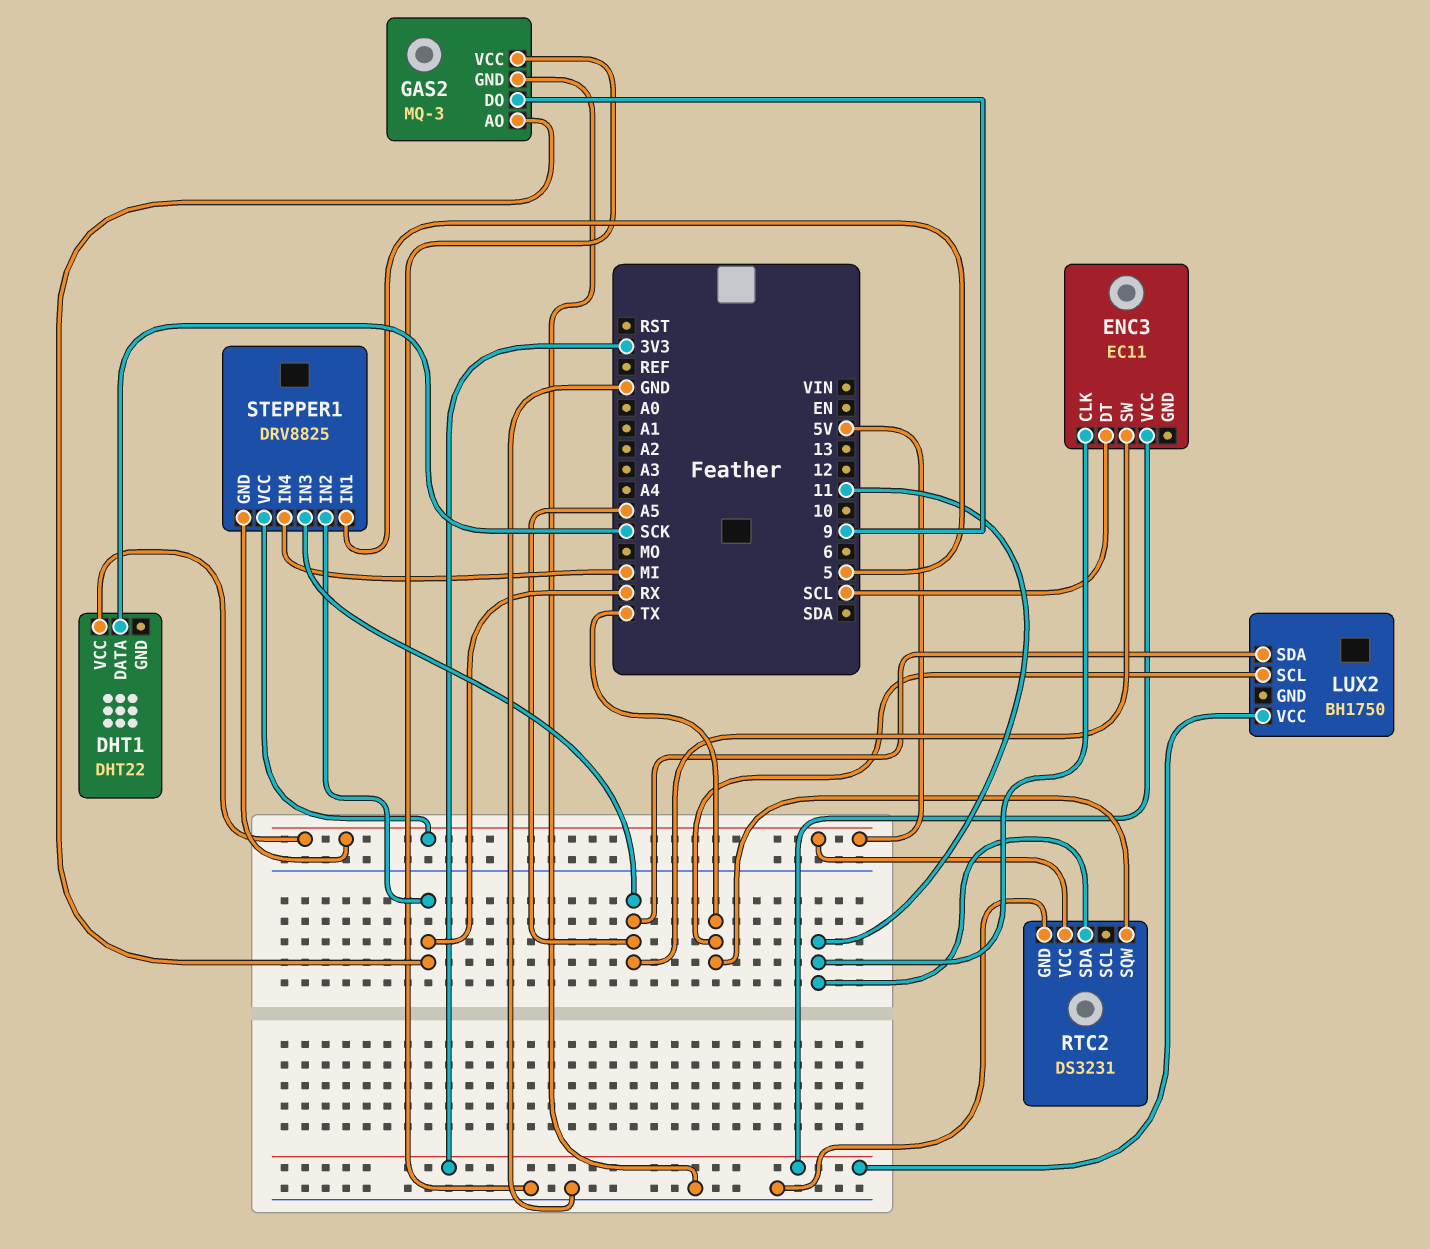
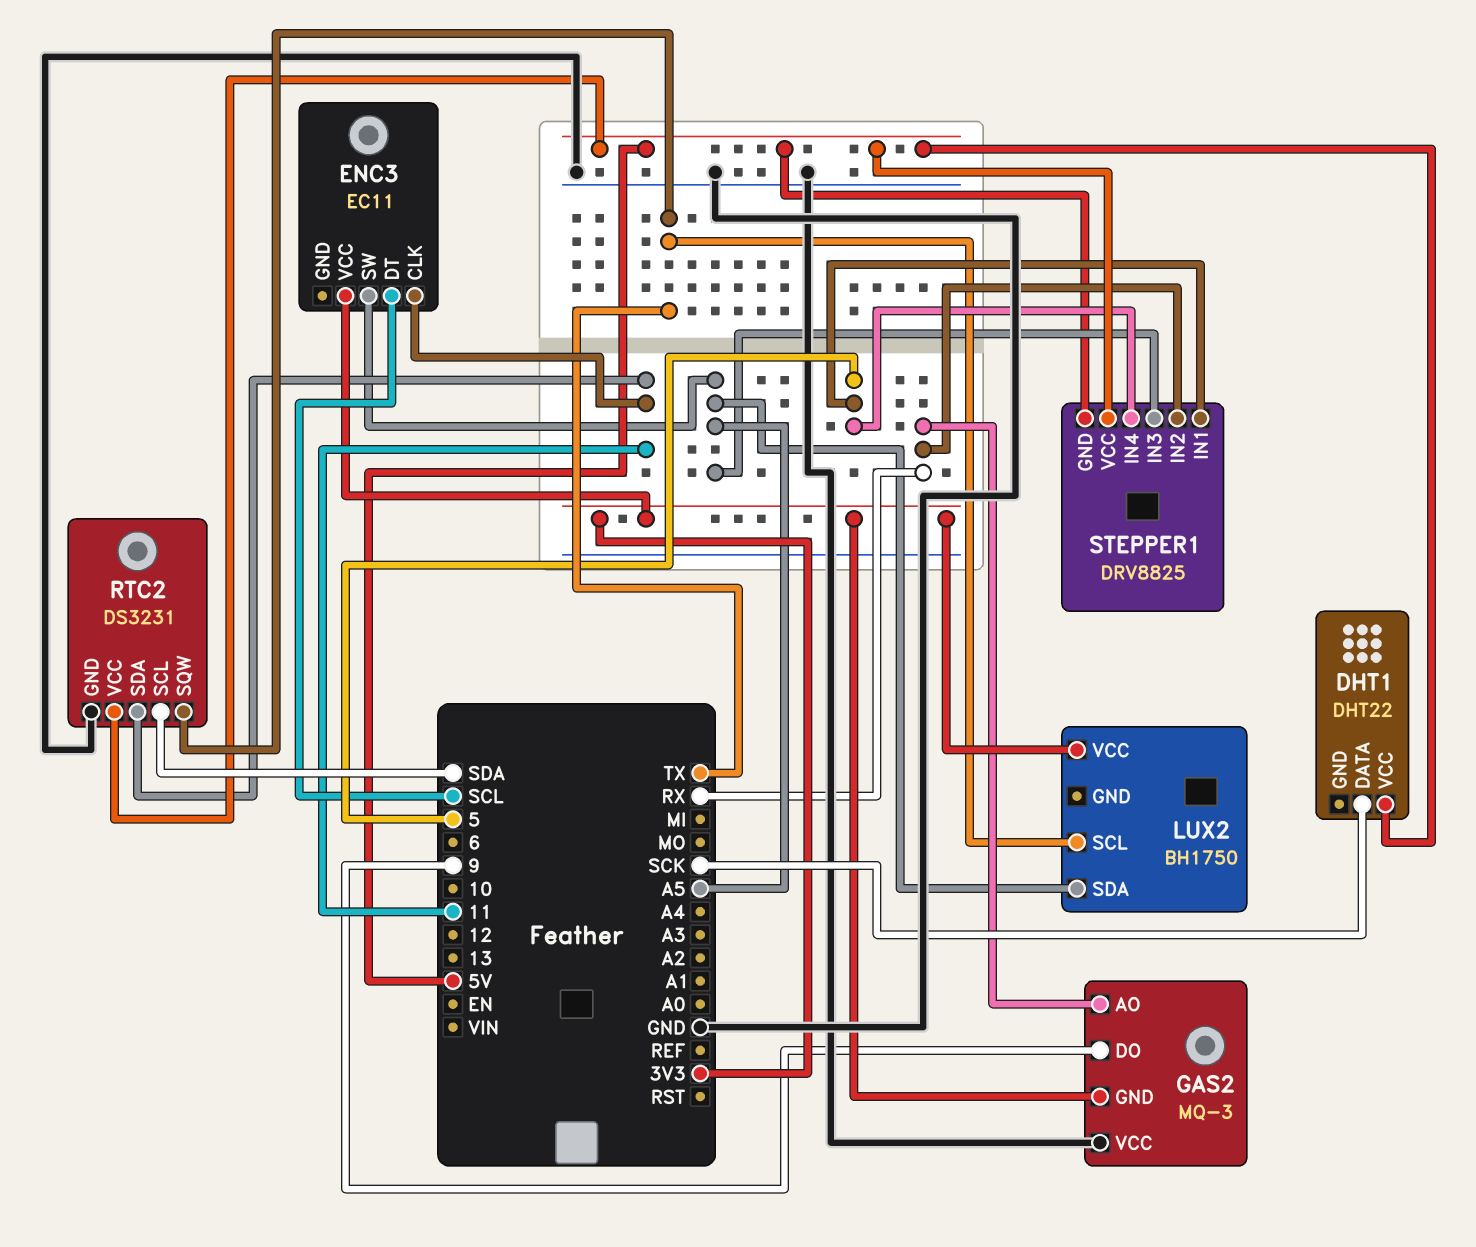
GAS2 pin GND: GND -> 3V3
RTC2 pin SCL: none -> SDA
STEPPER1 pin IN4: MI -> 5

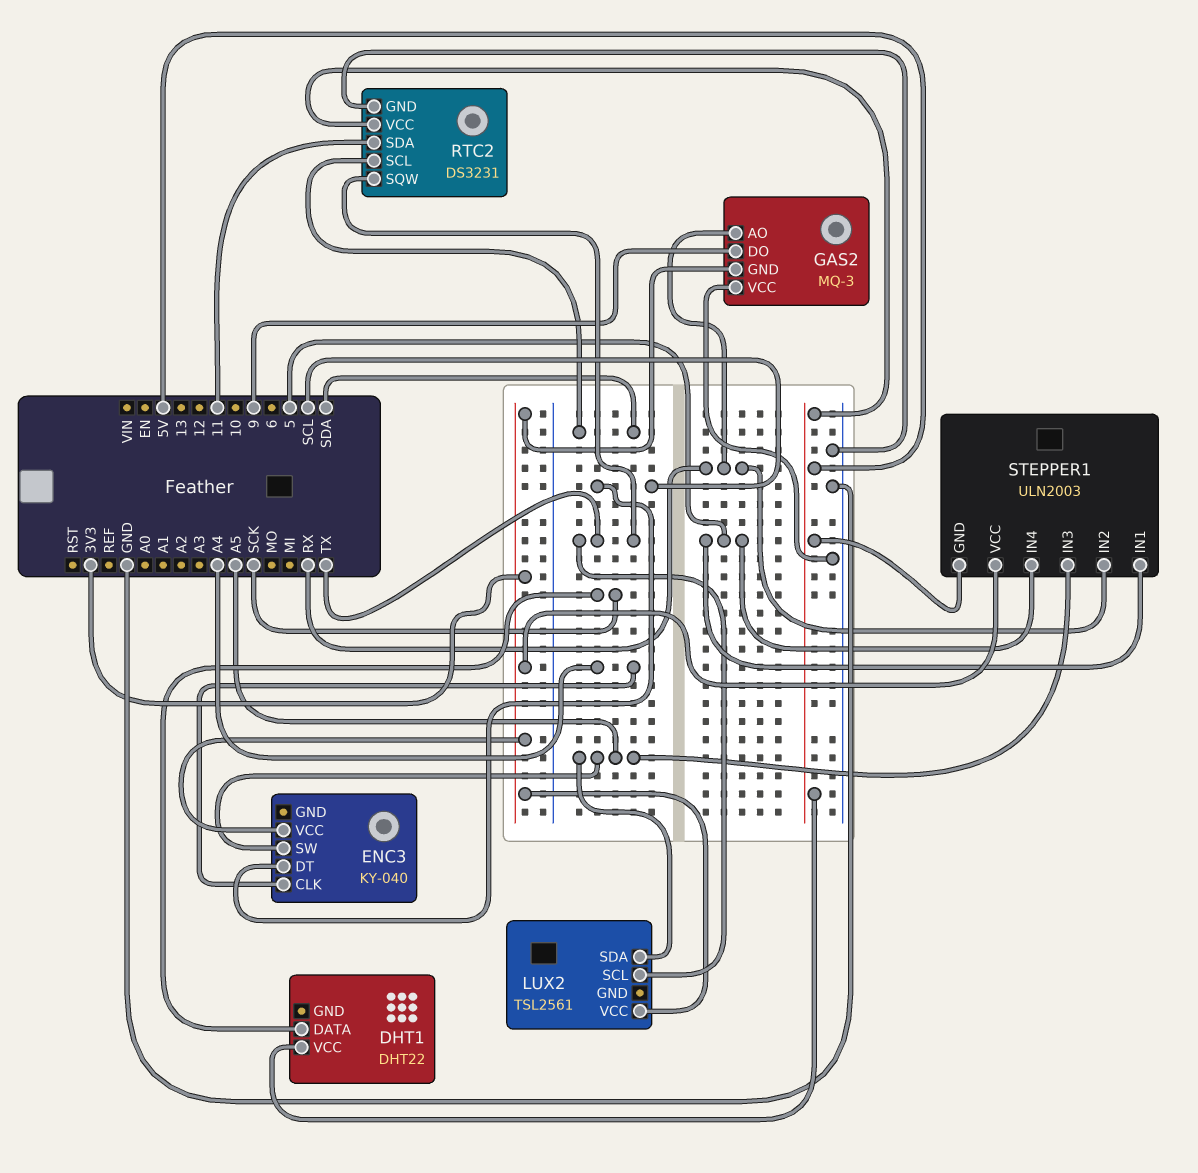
ENC3: EC11 -> KY-040
ENC3 pin CLK: 11 -> A4
LUX2: BH1750 -> TSL2561
STEPPER1: DRV8825 -> ULN2003
STEPPER1 pin VCC: 5V -> 3V3

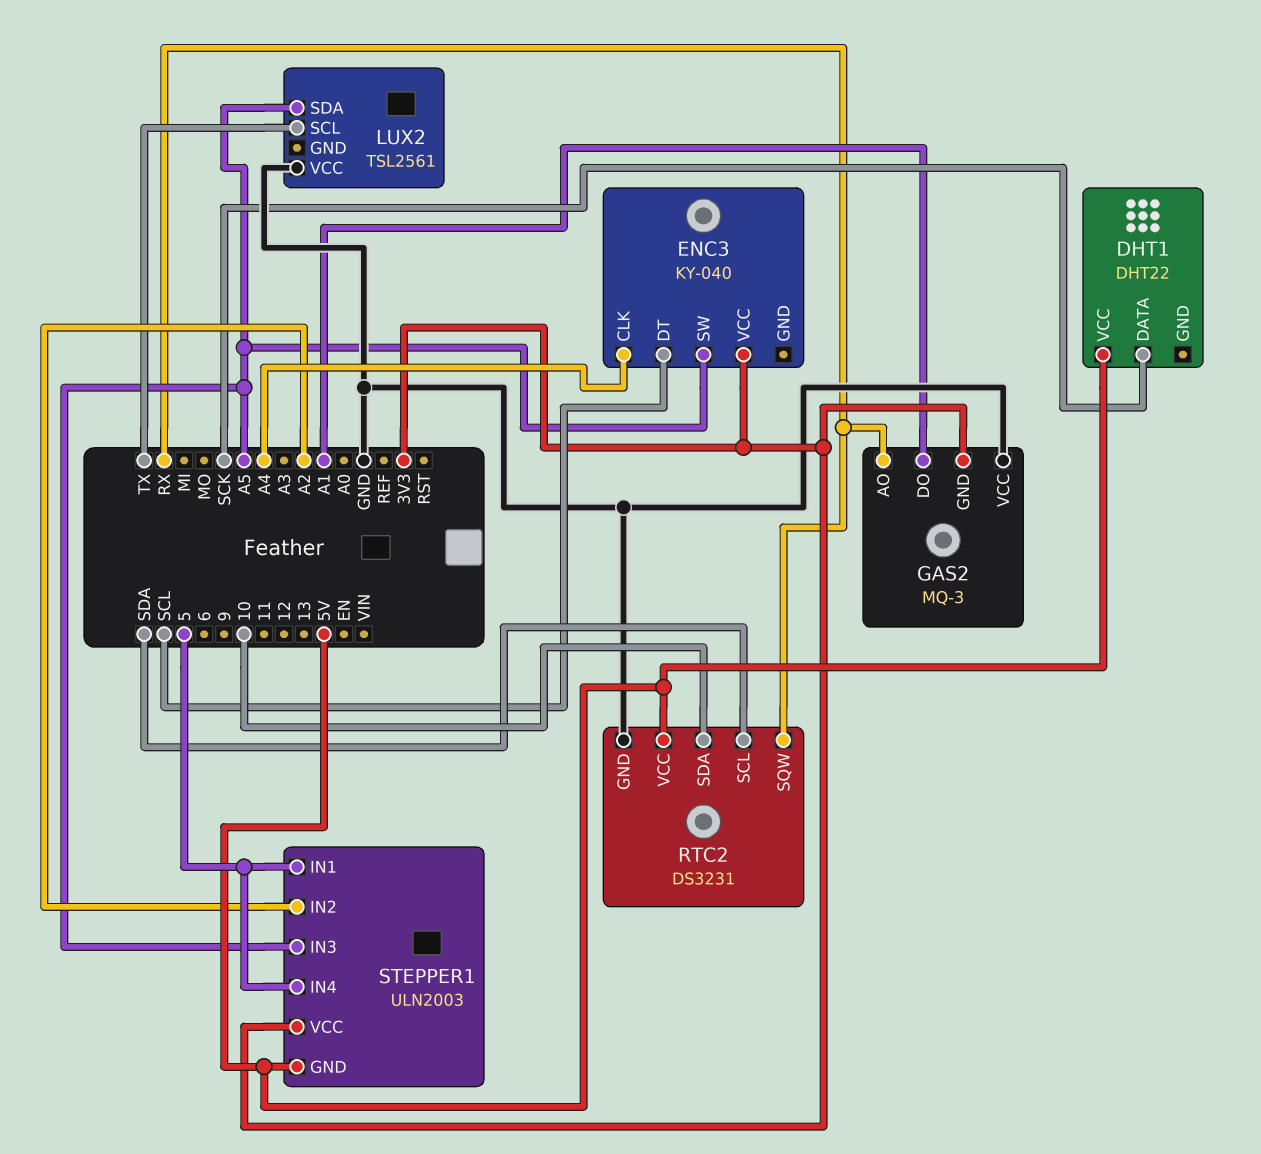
GAS2 pin DO: 9 -> A1
LUX2 pin VCC: 3V3 -> GND
RTC2 pin SDA: 11 -> 10
RTC2 pin SQW: TX -> RX
STEPPER1 pin IN2: RX -> A2

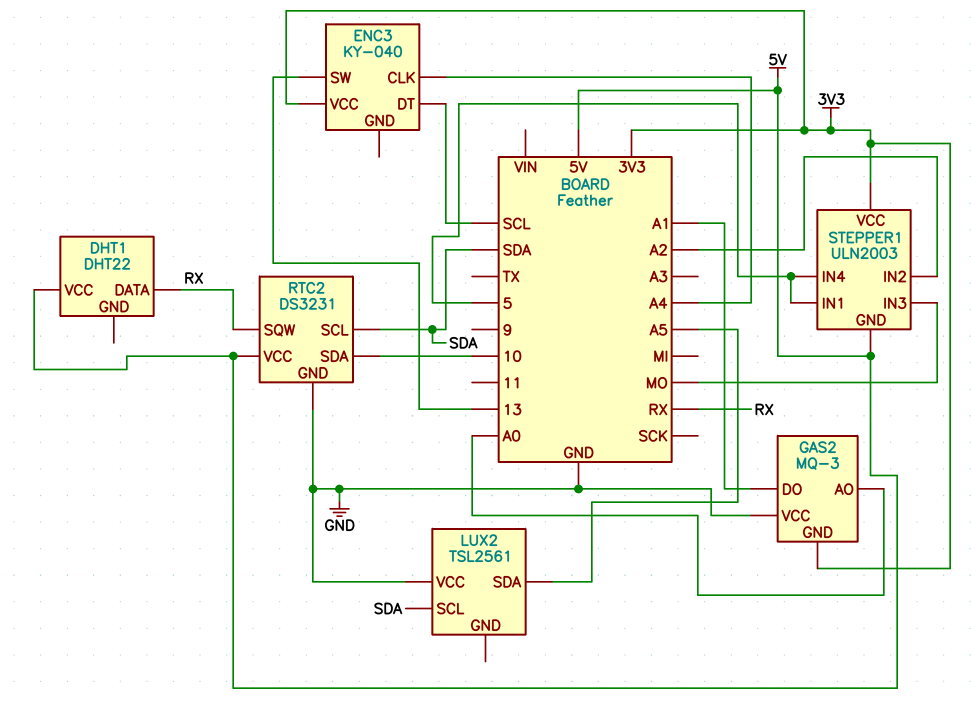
DHT1 pin DATA: SCK -> RX
ENC3 pin SW: A5 -> 13
GAS2 pin AO: RX -> A0
LUX2 pin SCL: TX -> SDA
STEPPER1 pin IN3: A5 -> MO

